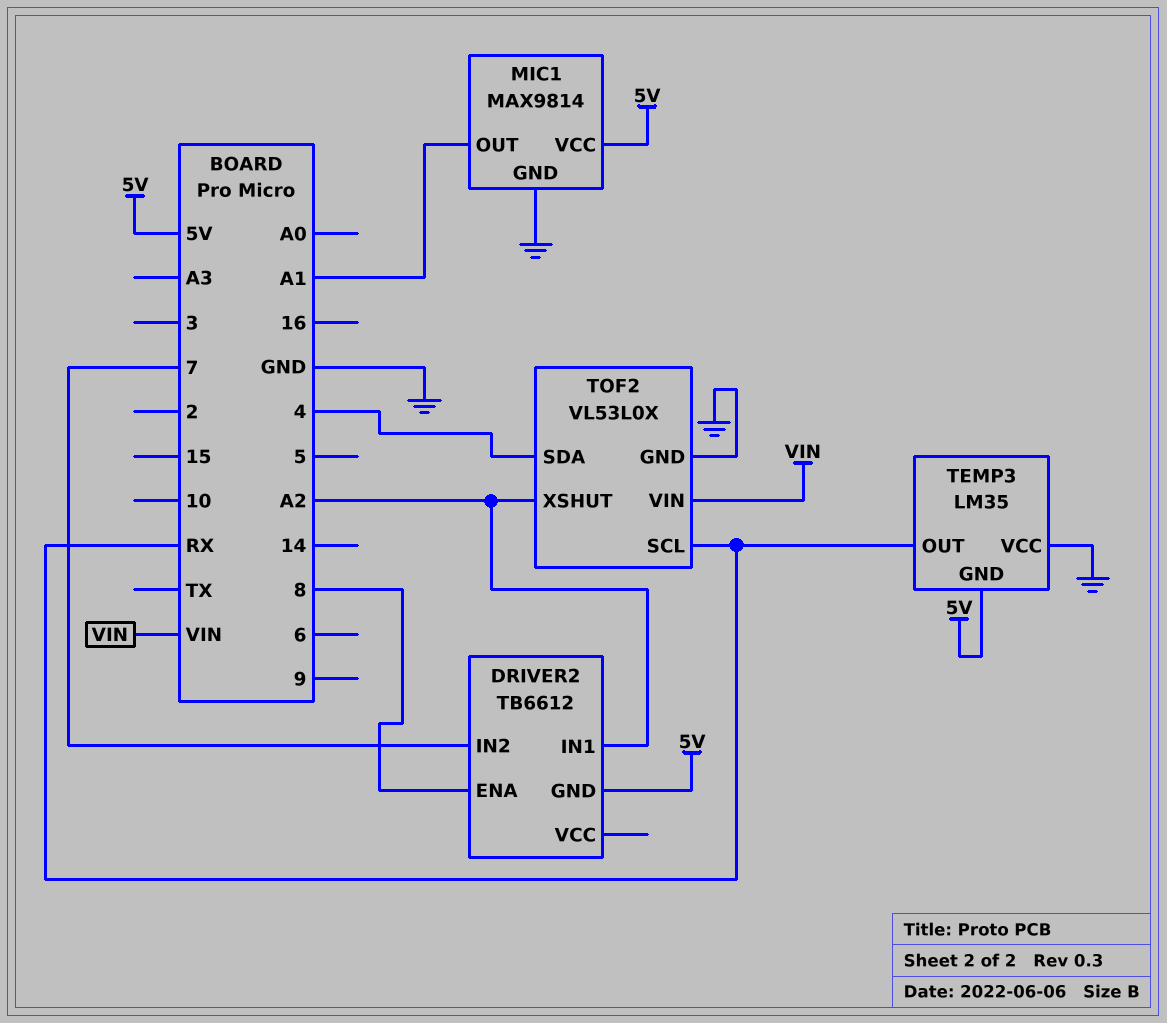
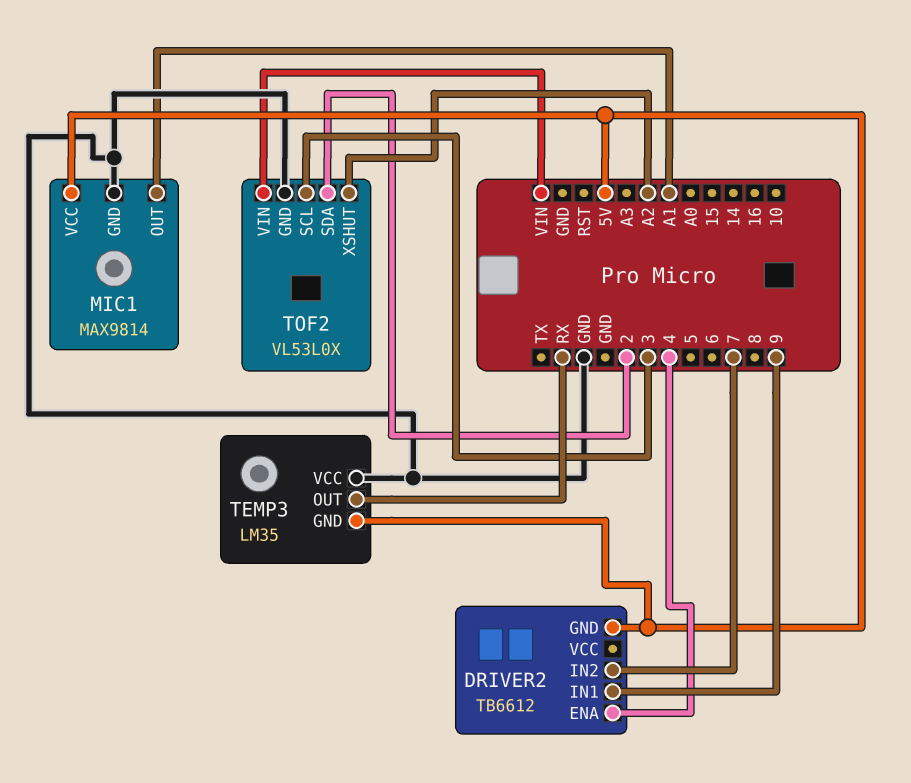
DRIVER2 pin ENA: 8 -> 4
DRIVER2 pin IN1: A2 -> 9
TOF2 pin SCL: RX -> 3
TOF2 pin SDA: 4 -> 2

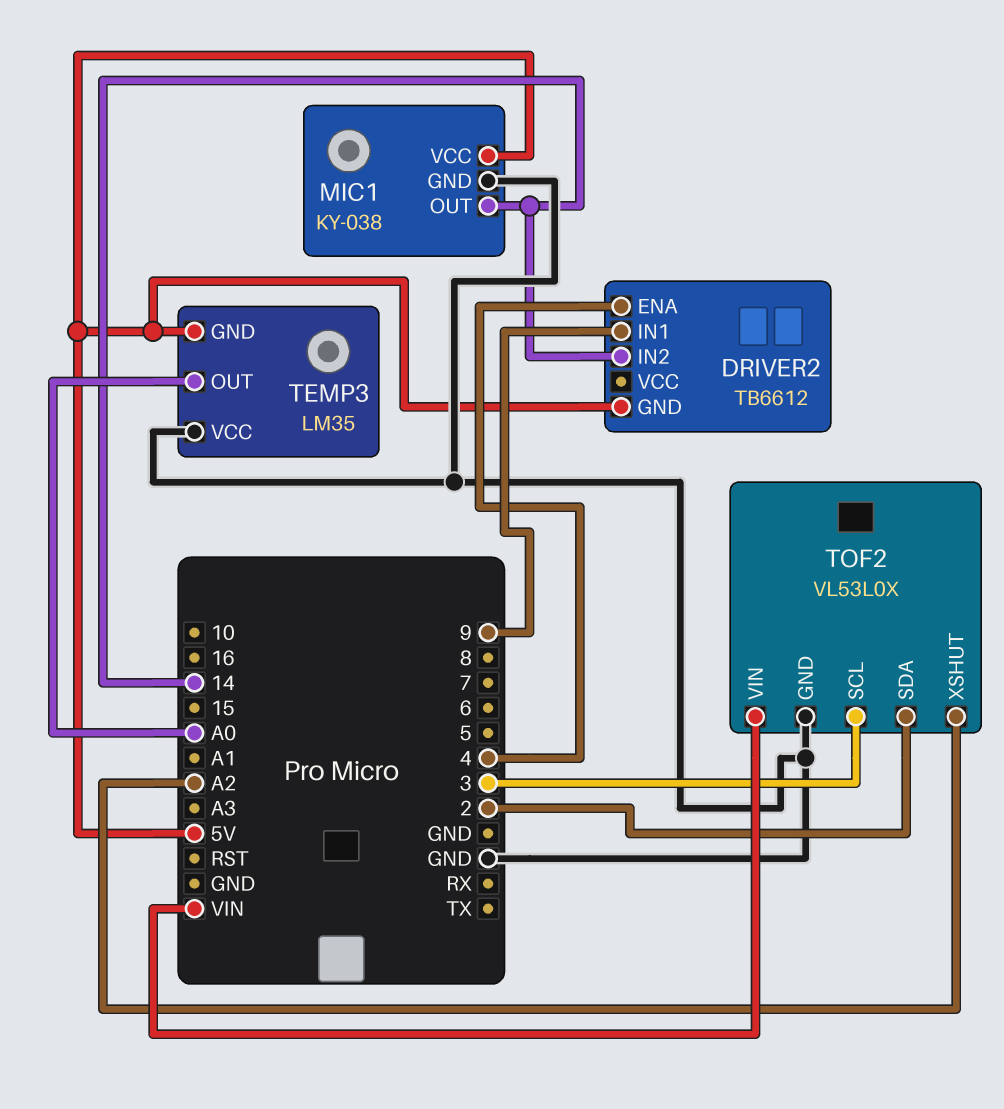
DRIVER2 pin IN2: 7 -> 14
MIC1: MAX9814 -> KY-038
MIC1 pin OUT: A1 -> 14
TEMP3 pin OUT: RX -> A0

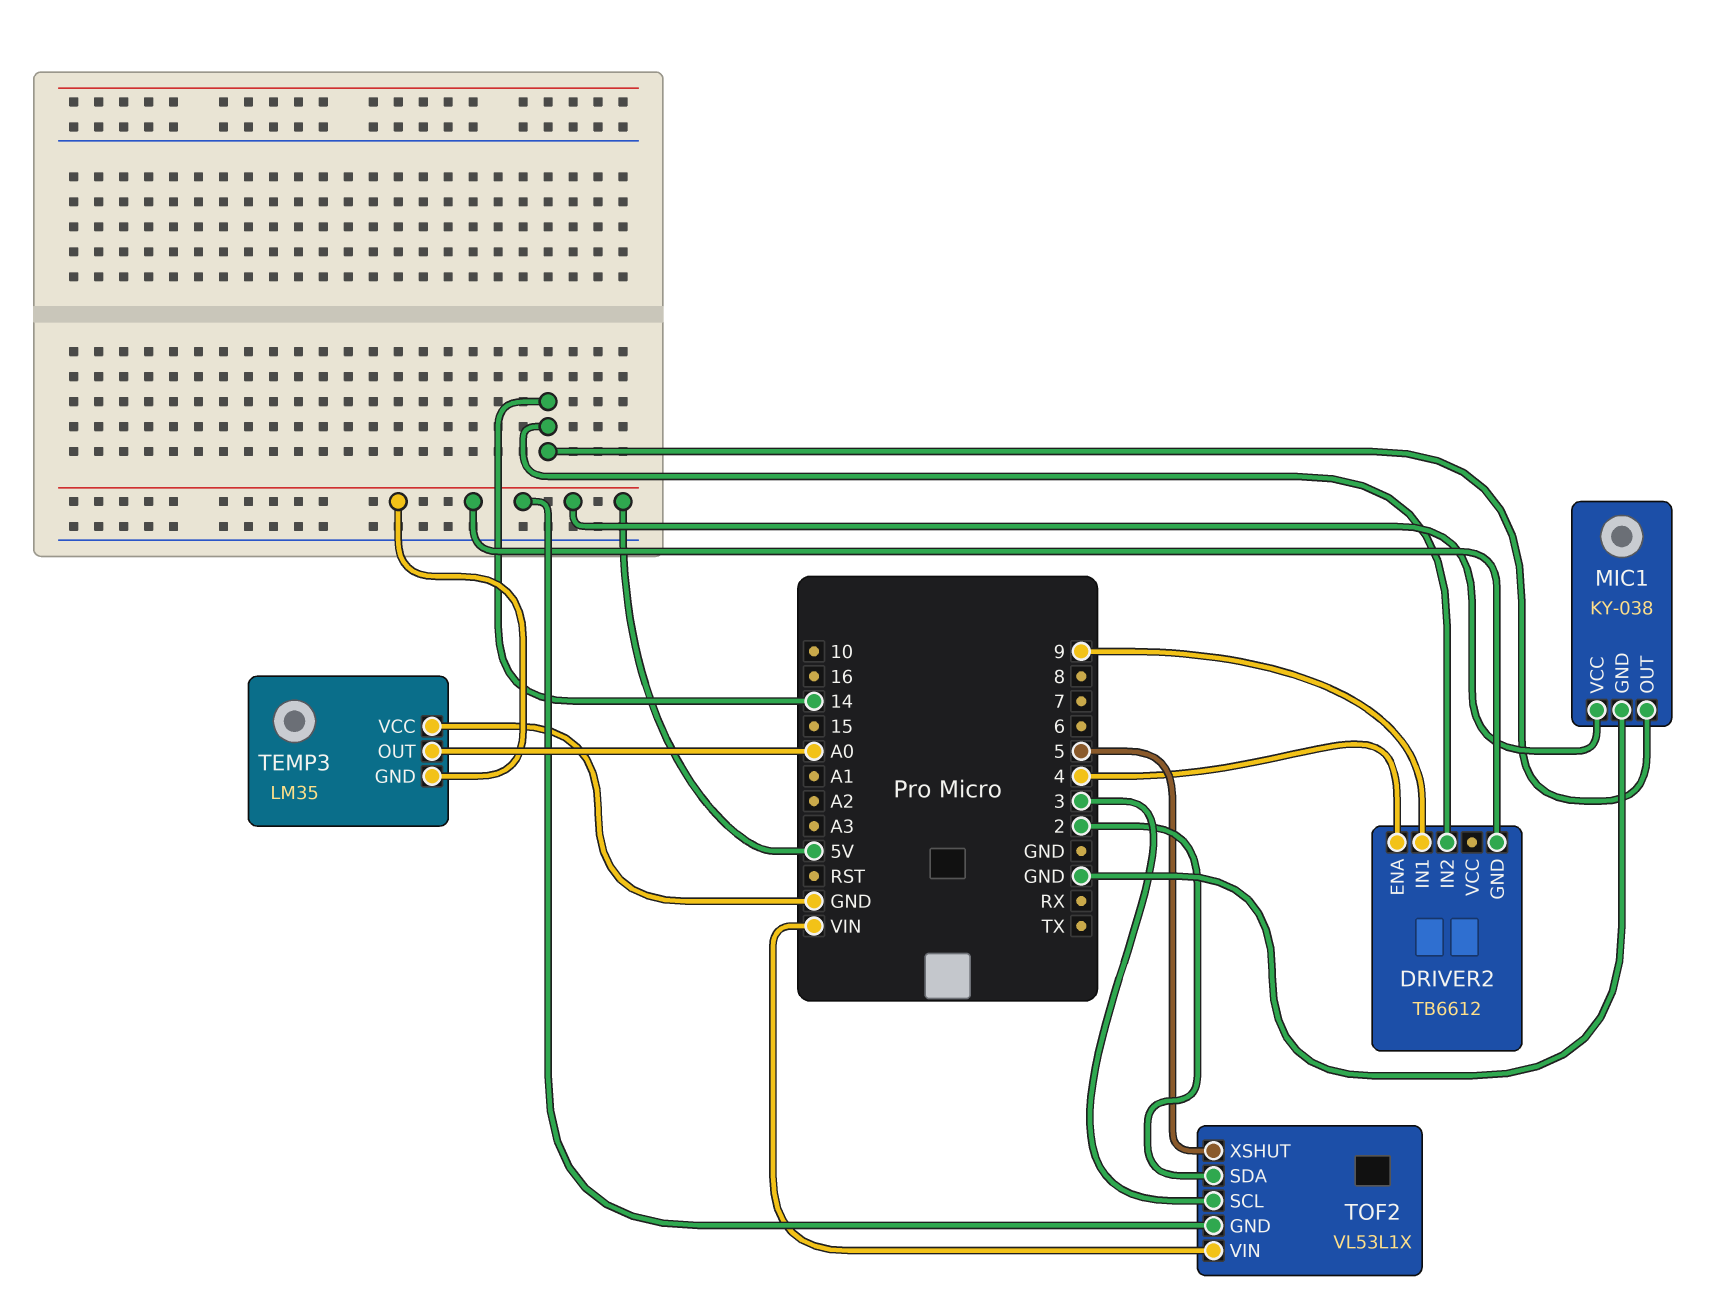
TOF2: VL53L0X -> VL53L1X
TOF2 pin GND: GND -> 5V
TOF2 pin XSHUT: A2 -> 5

